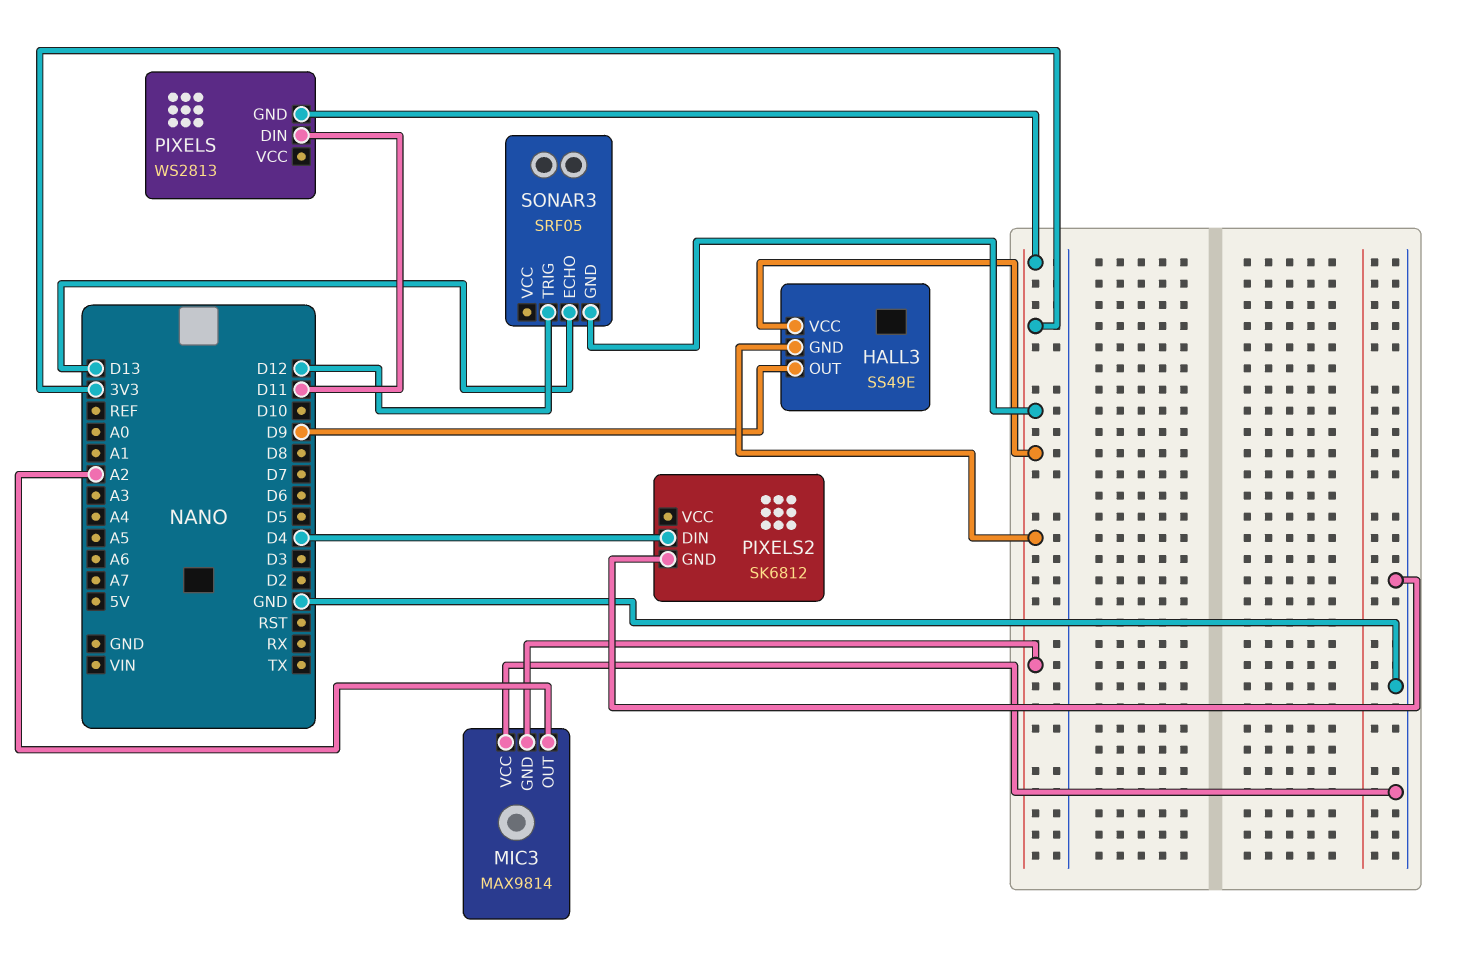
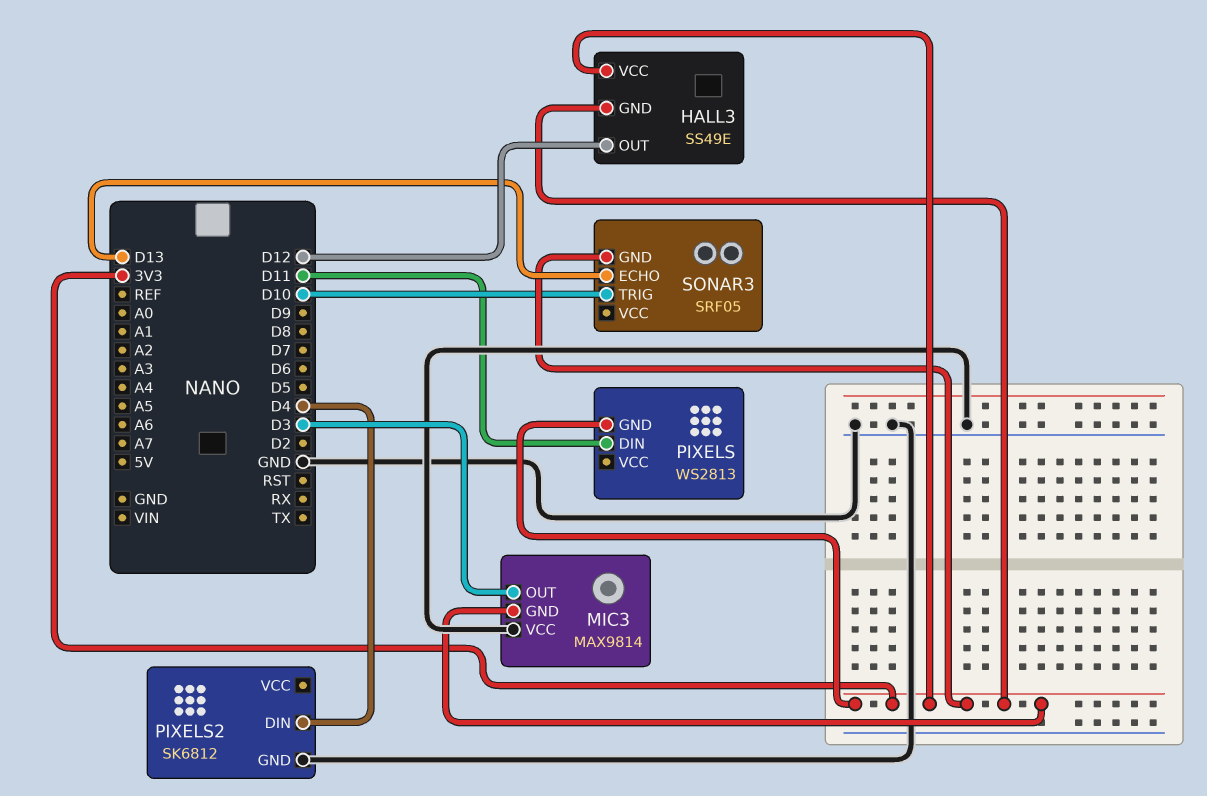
HALL3 pin OUT: D9 -> D12
MIC3 pin OUT: A2 -> D3
SONAR3 pin TRIG: D12 -> D10

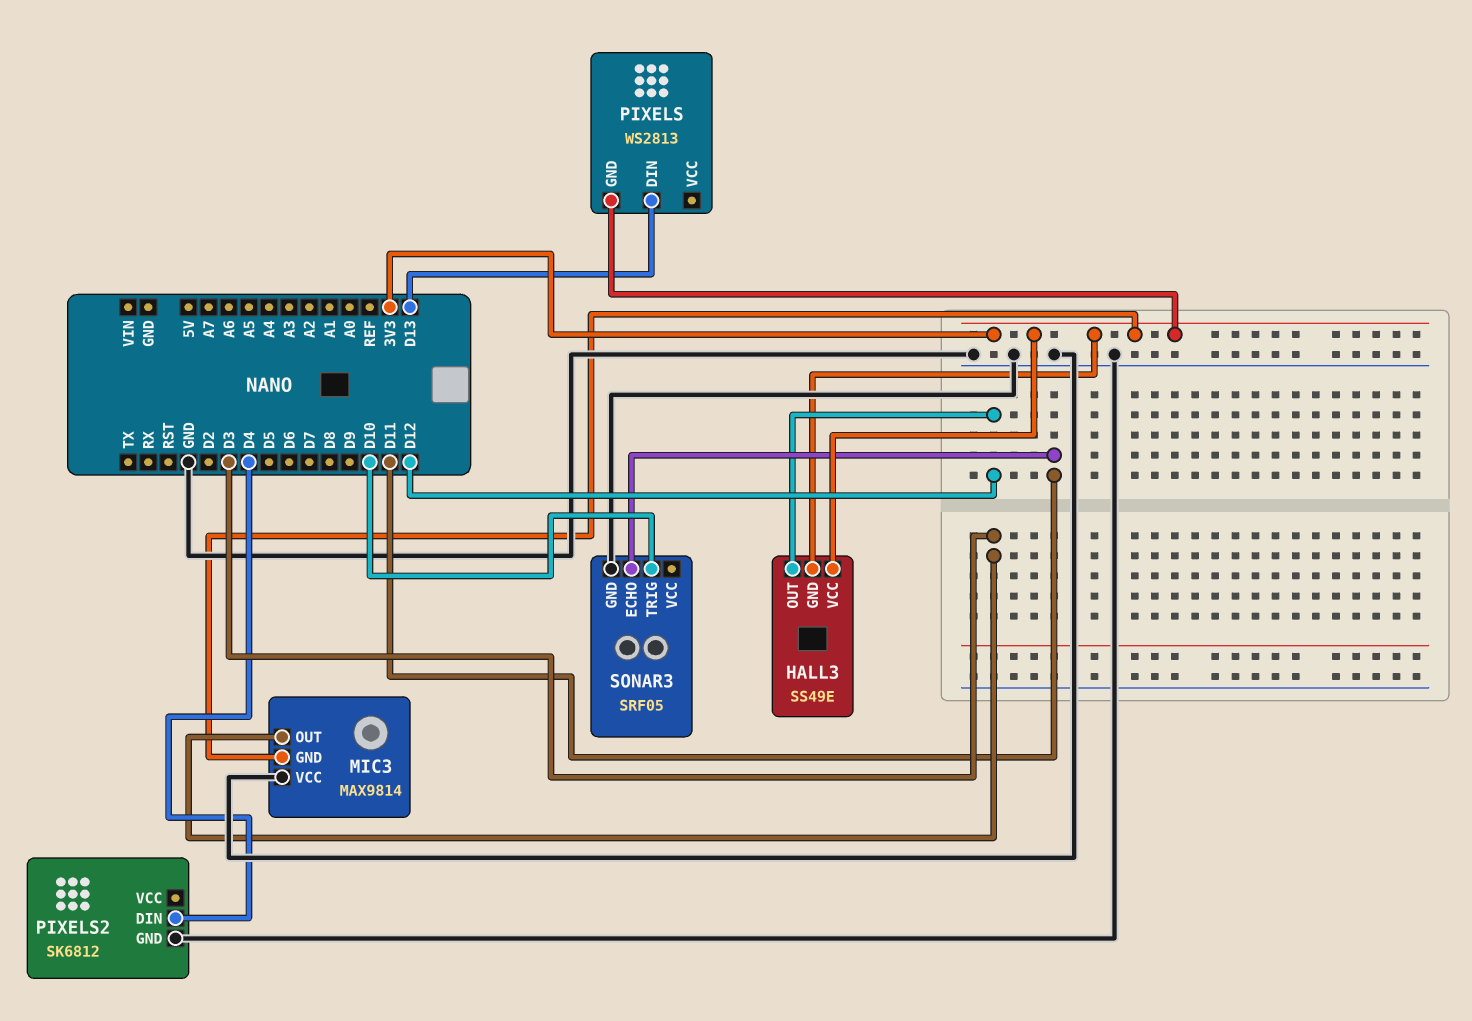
PIXELS pin DIN: D11 -> D13
SONAR3 pin ECHO: D13 -> D11
SONAR3 pin GND: 3V3 -> GND

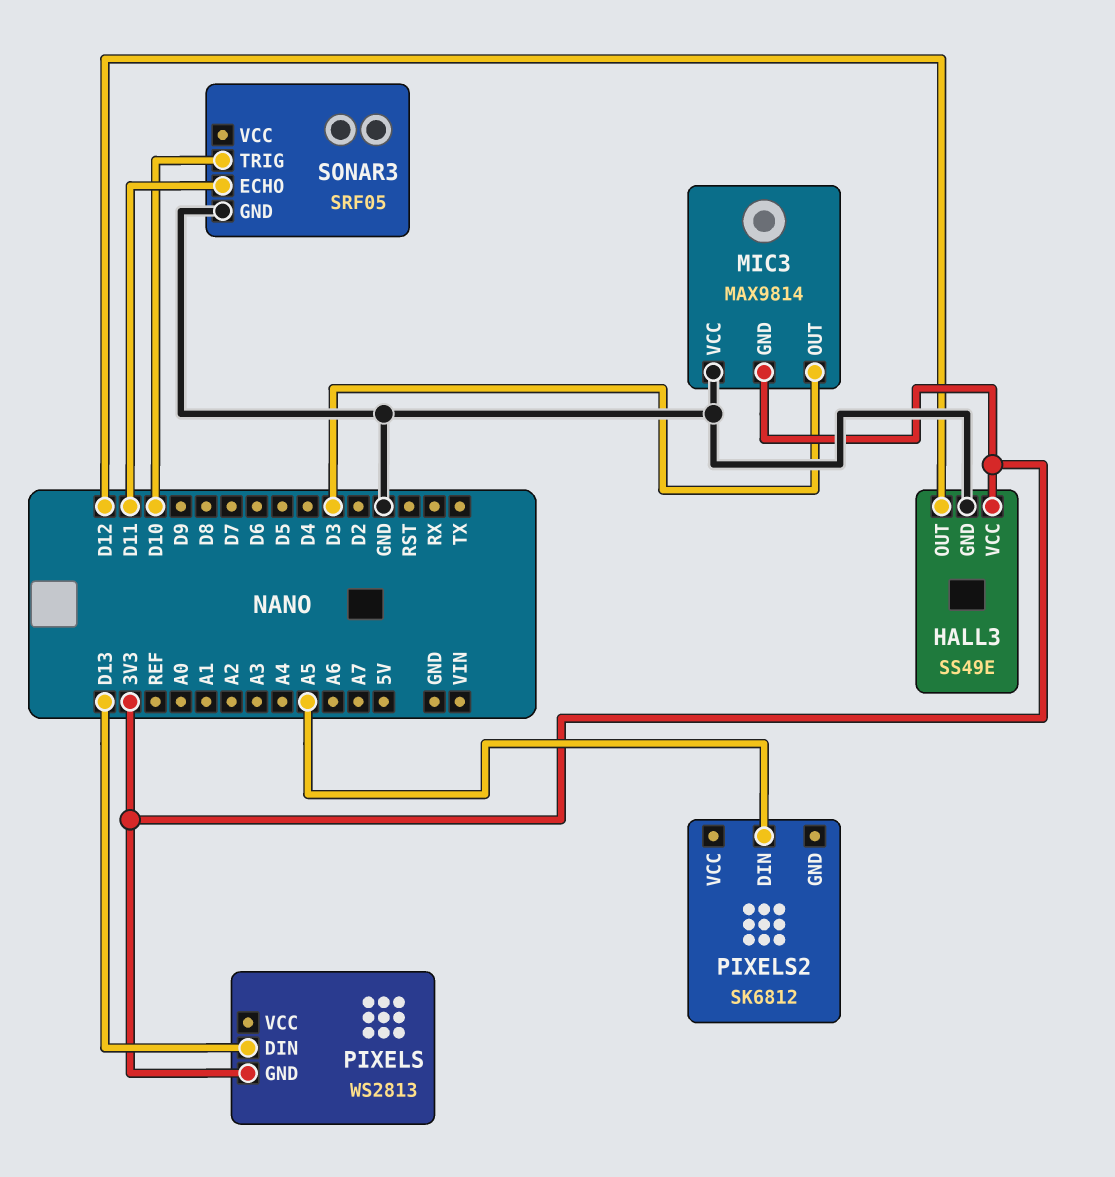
HALL3 pin GND: 3V3 -> GND
PIXELS2 pin DIN: D4 -> A5
PIXELS2 pin GND: GND -> none

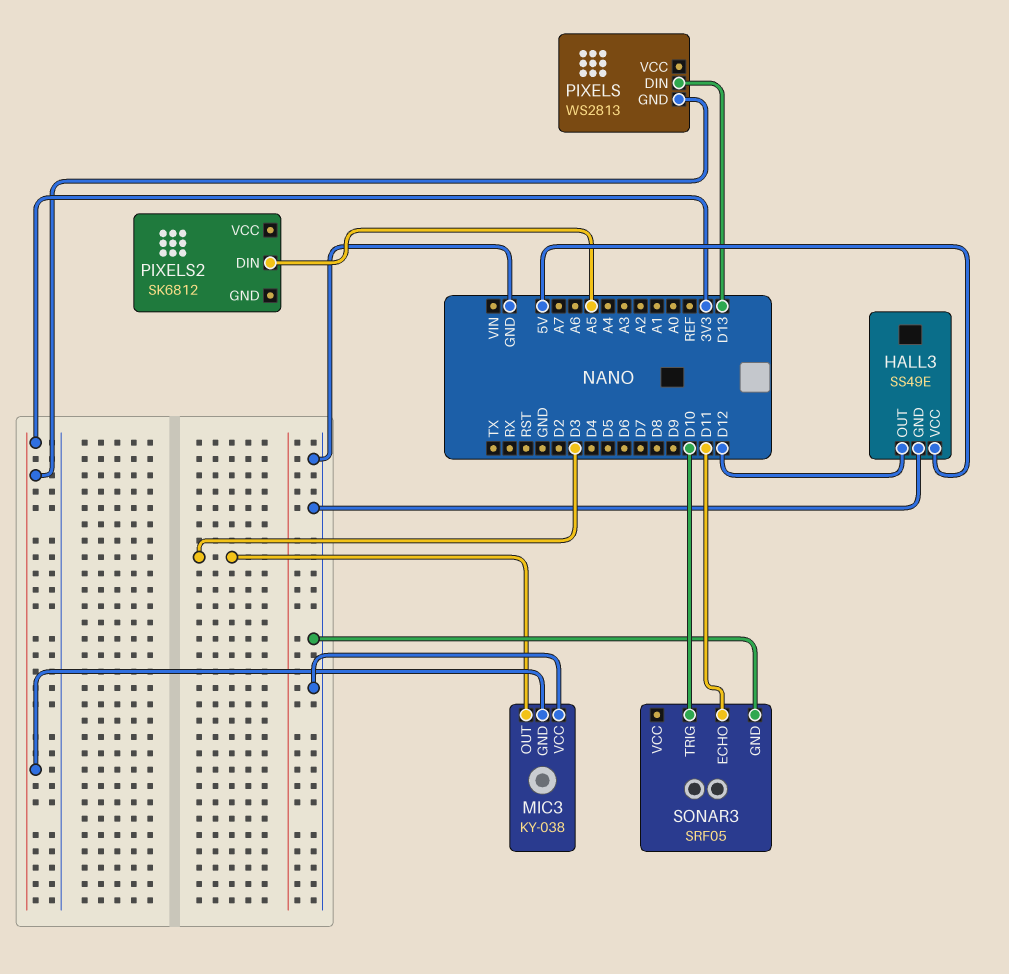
HALL3 pin VCC: 3V3 -> 5V
MIC3: MAX9814 -> KY-038

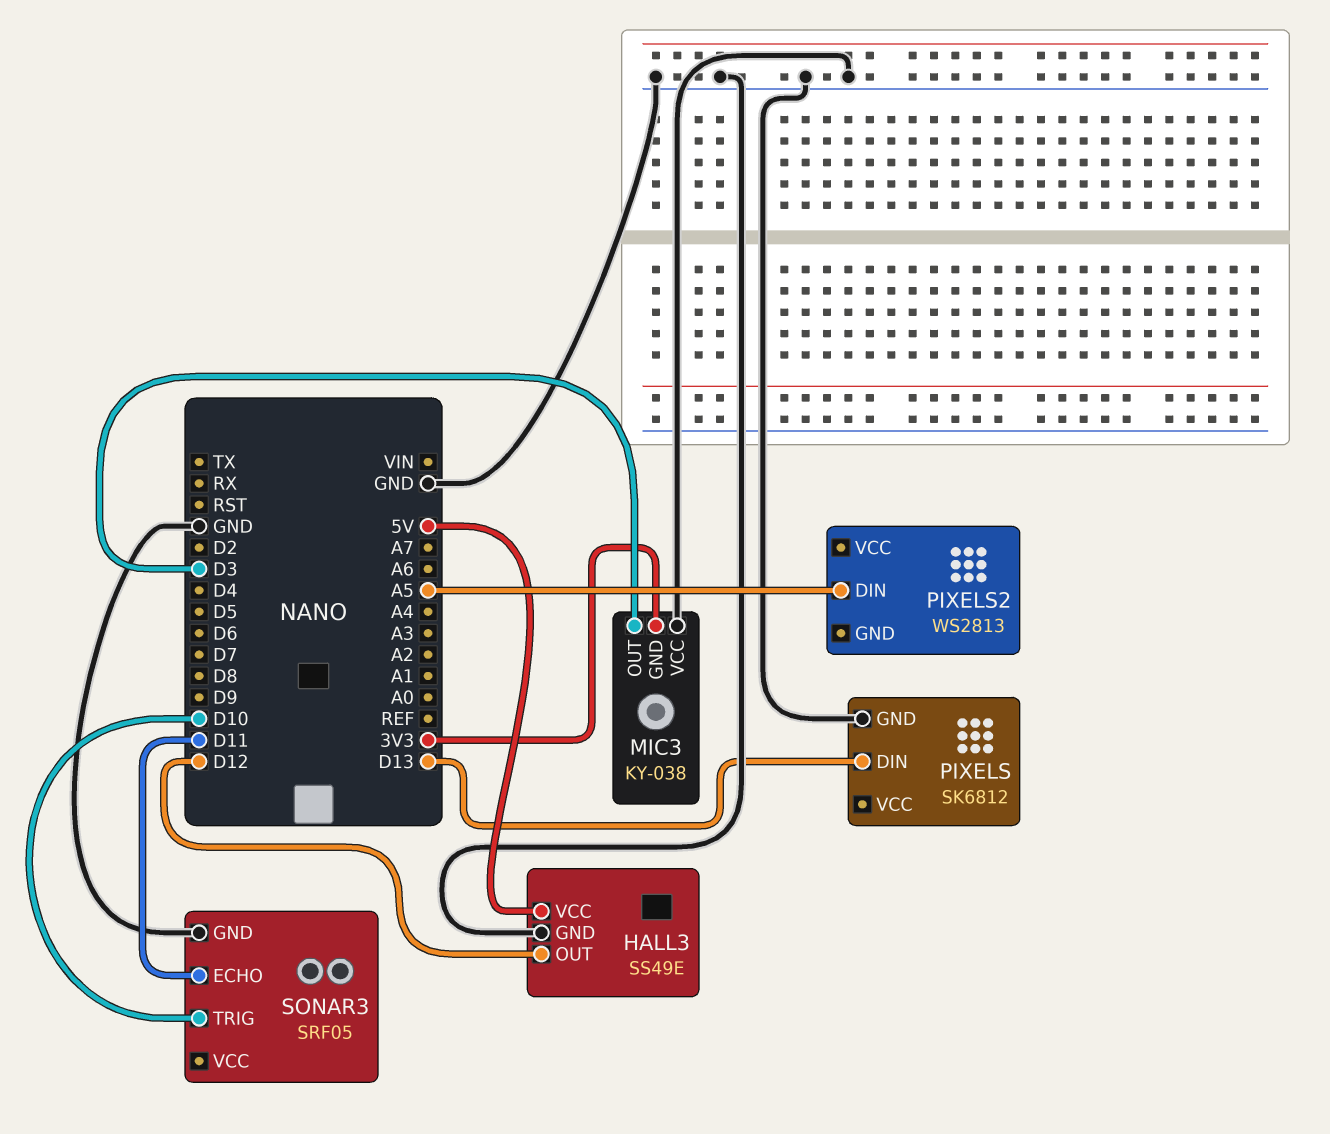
PIXELS: WS2813 -> SK6812
PIXELS pin GND: 3V3 -> GND
PIXELS2: SK6812 -> WS2813

